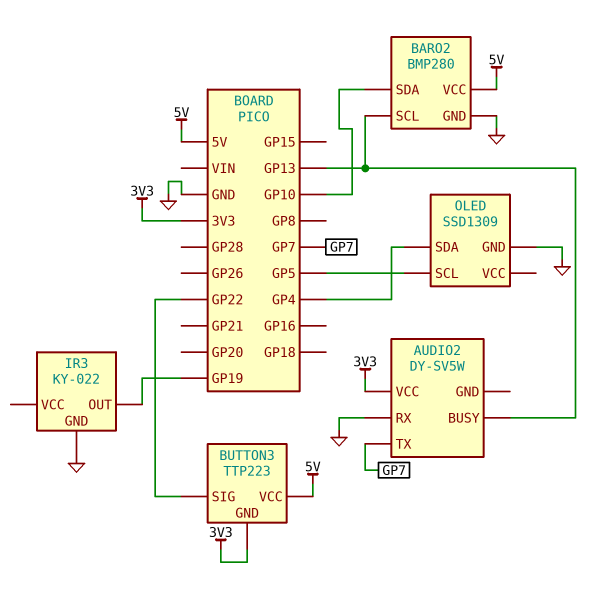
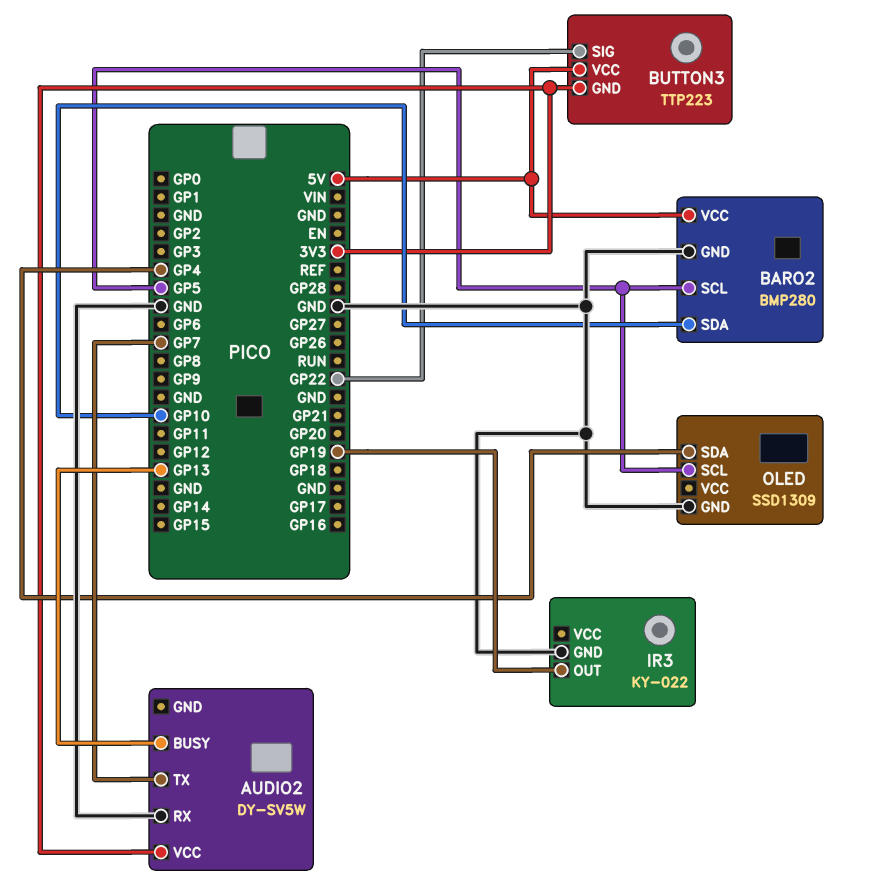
BARO2 pin SCL: GP13 -> GP5

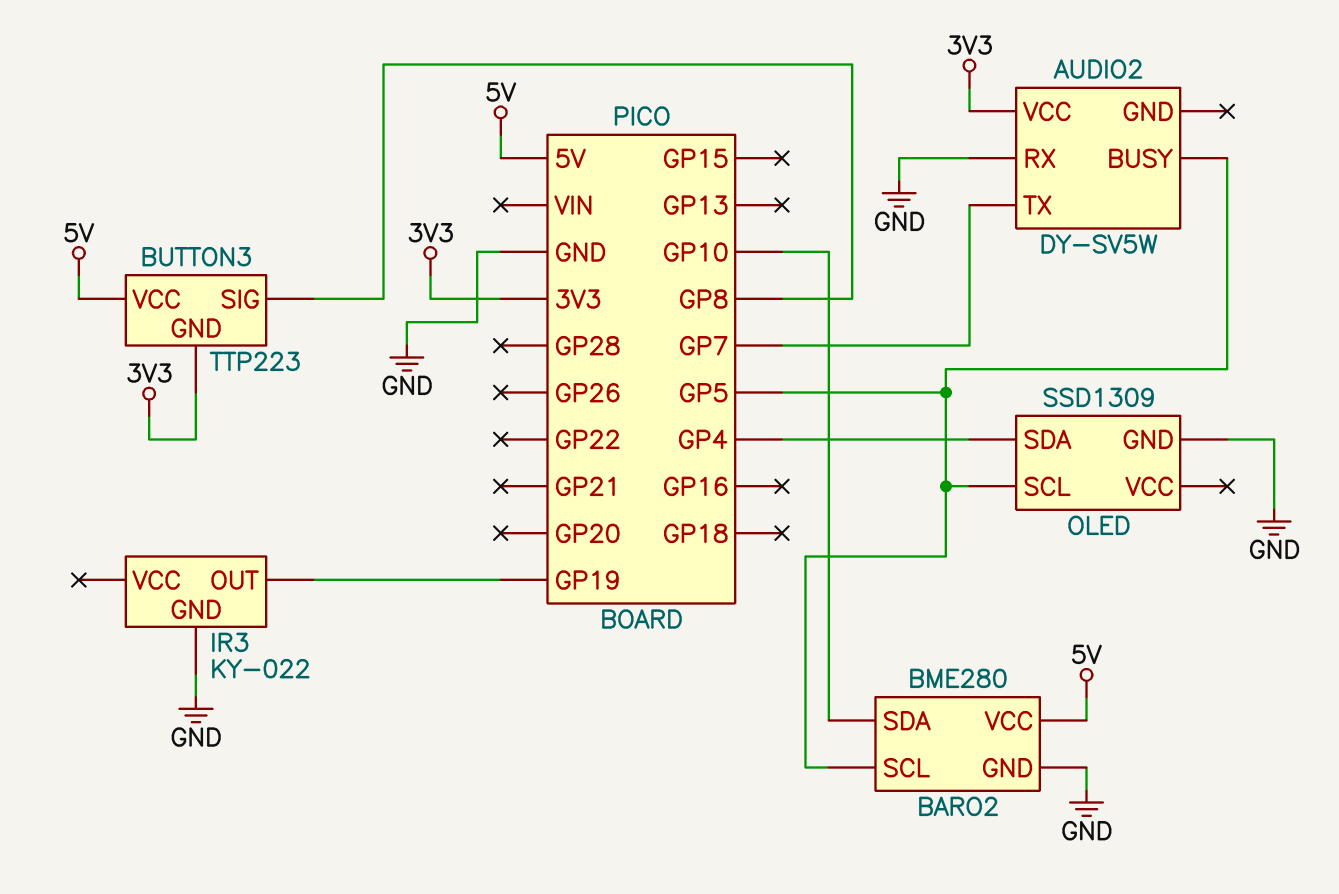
AUDIO2 pin BUSY: GP13 -> GP5
BARO2: BMP280 -> BME280
BUTTON3 pin SIG: GP22 -> GP8

